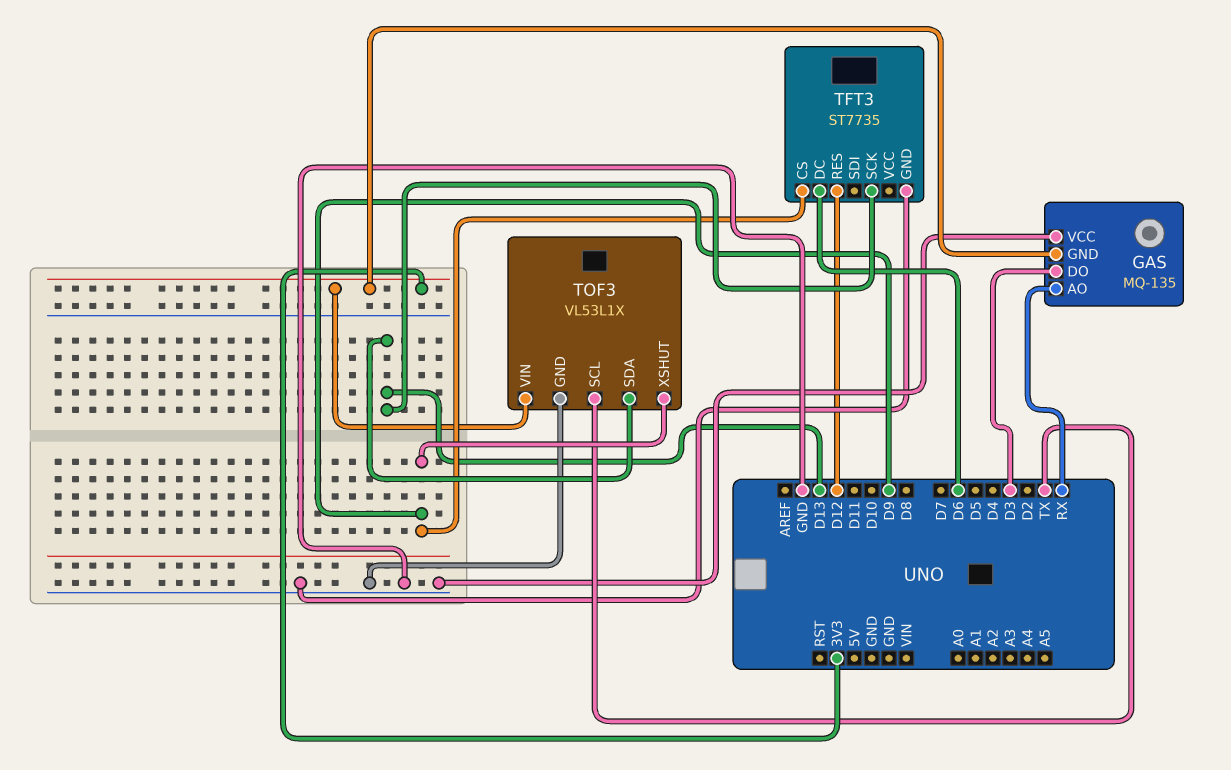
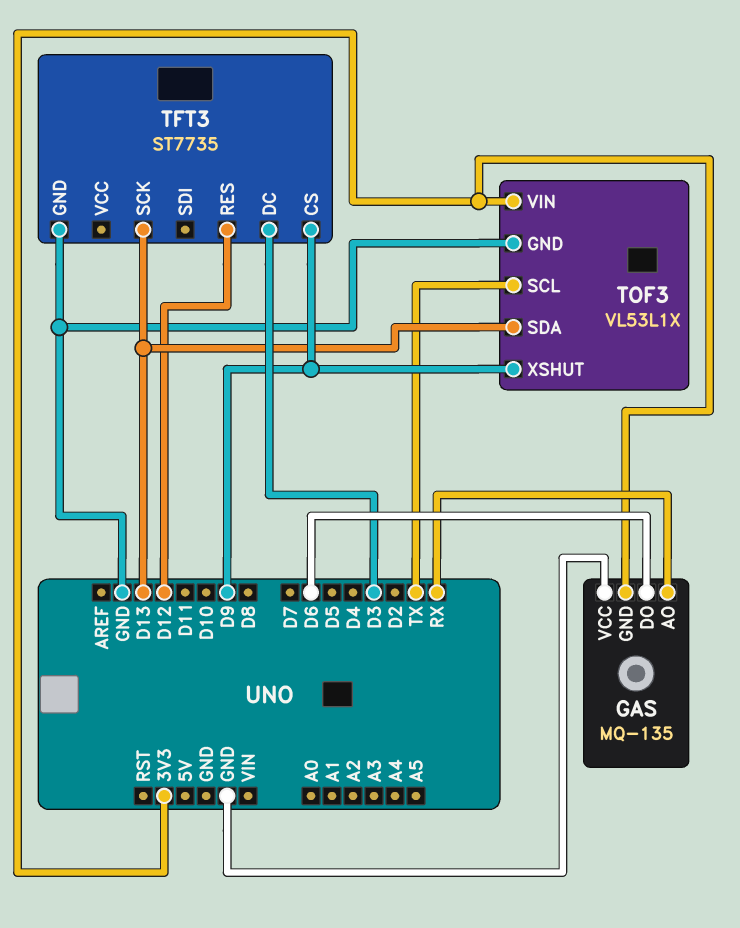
GAS pin DO: D3 -> D6
TFT3 pin DC: D6 -> D3

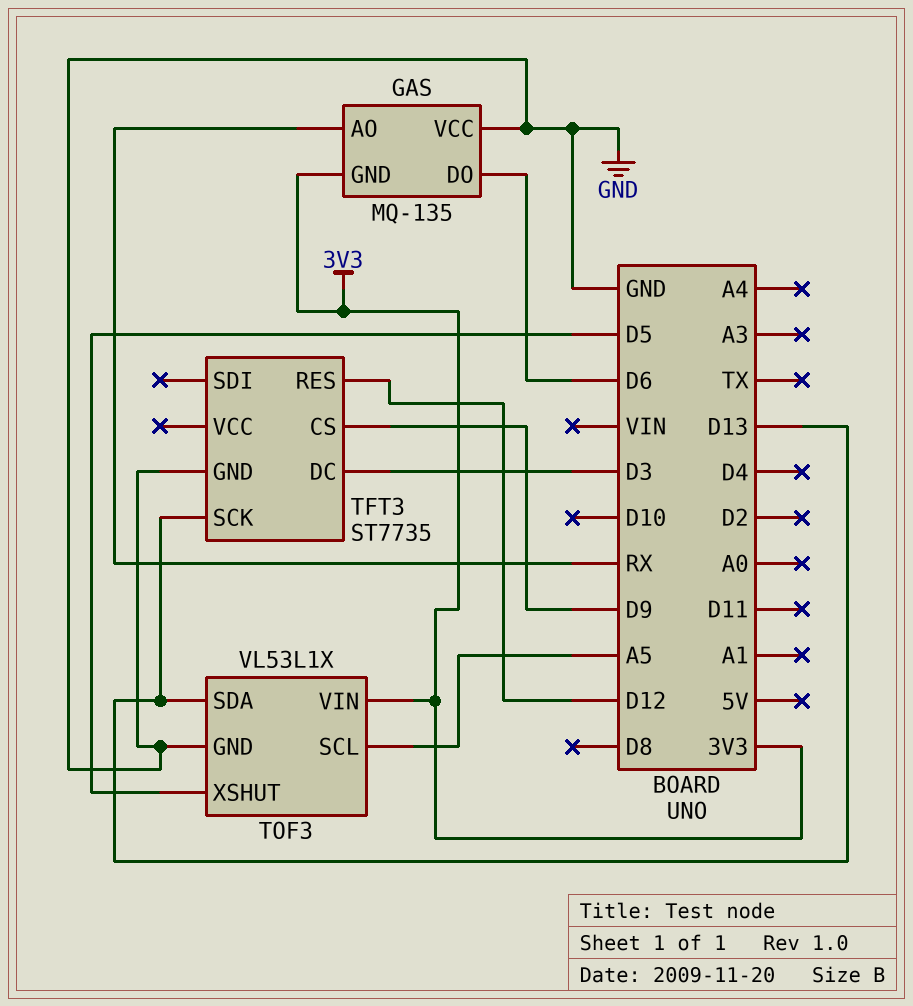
TOF3 pin SCL: TX -> A5
TOF3 pin XSHUT: D9 -> D5

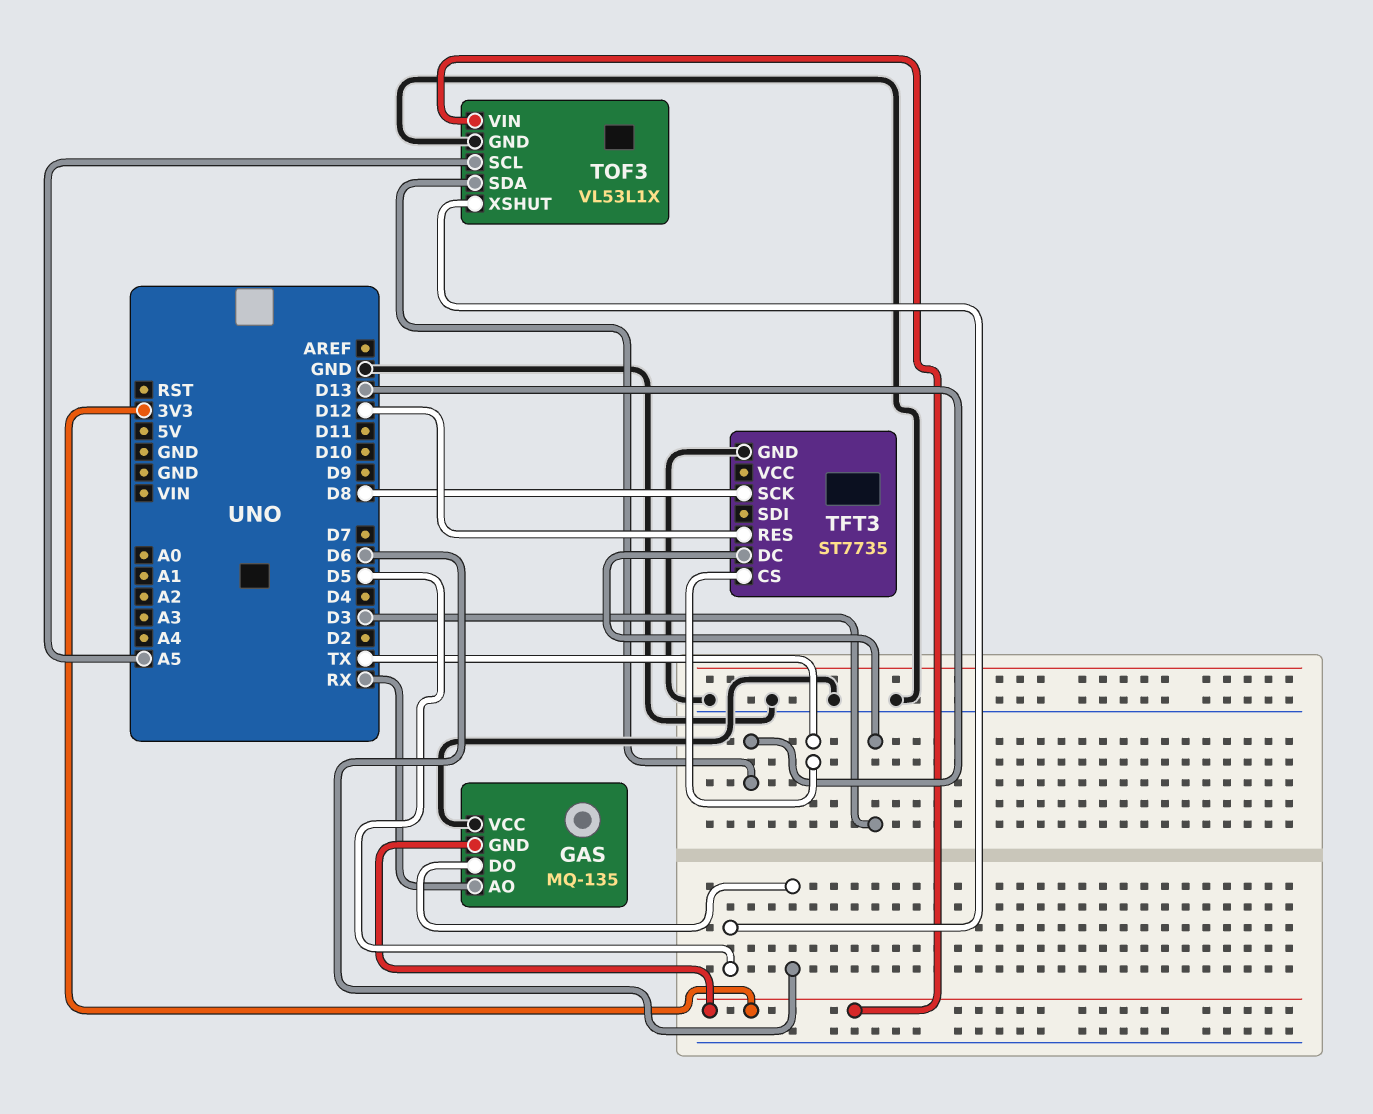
TFT3 pin CS: D9 -> TX
TFT3 pin SCK: D13 -> D8

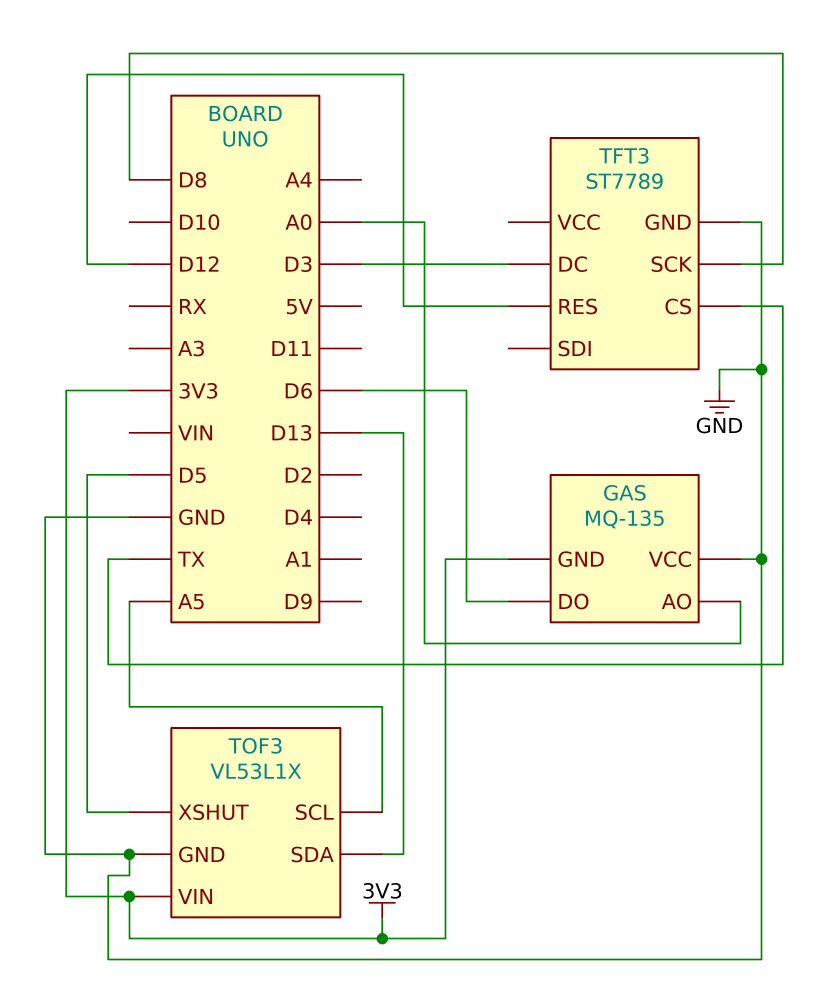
GAS pin AO: RX -> A0
TFT3: ST7735 -> ST7789

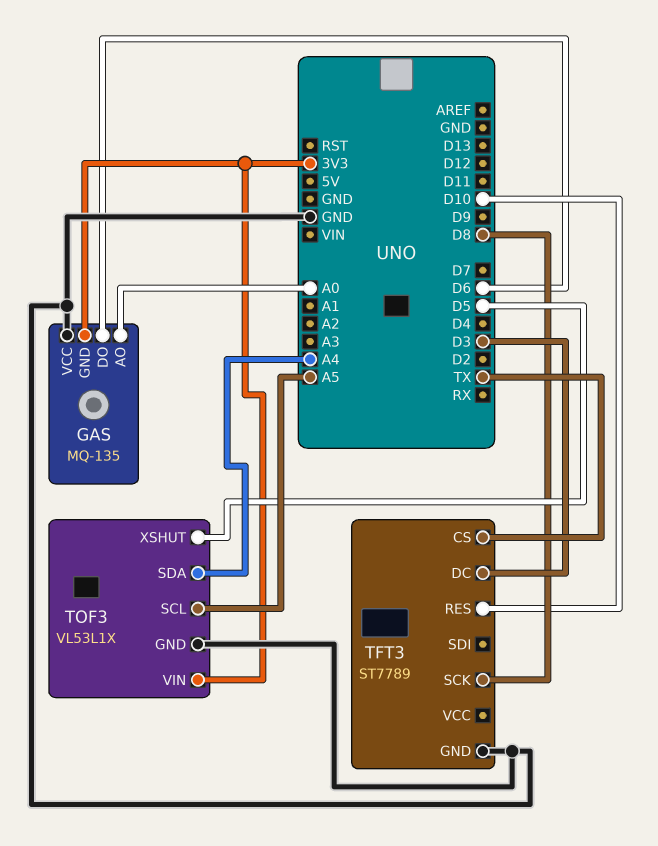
TFT3 pin RES: D12 -> D10
TOF3 pin SDA: D13 -> A4

